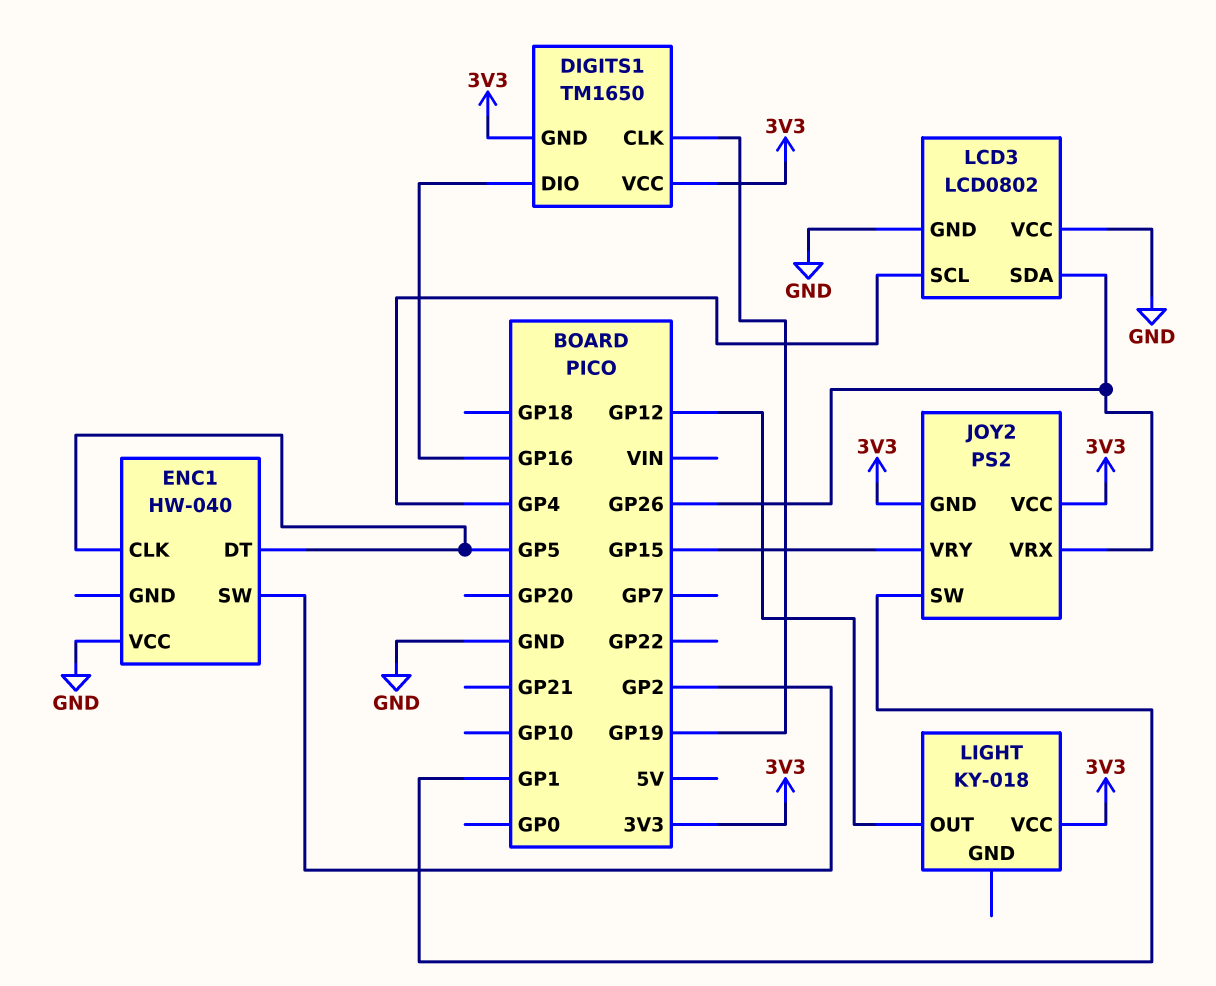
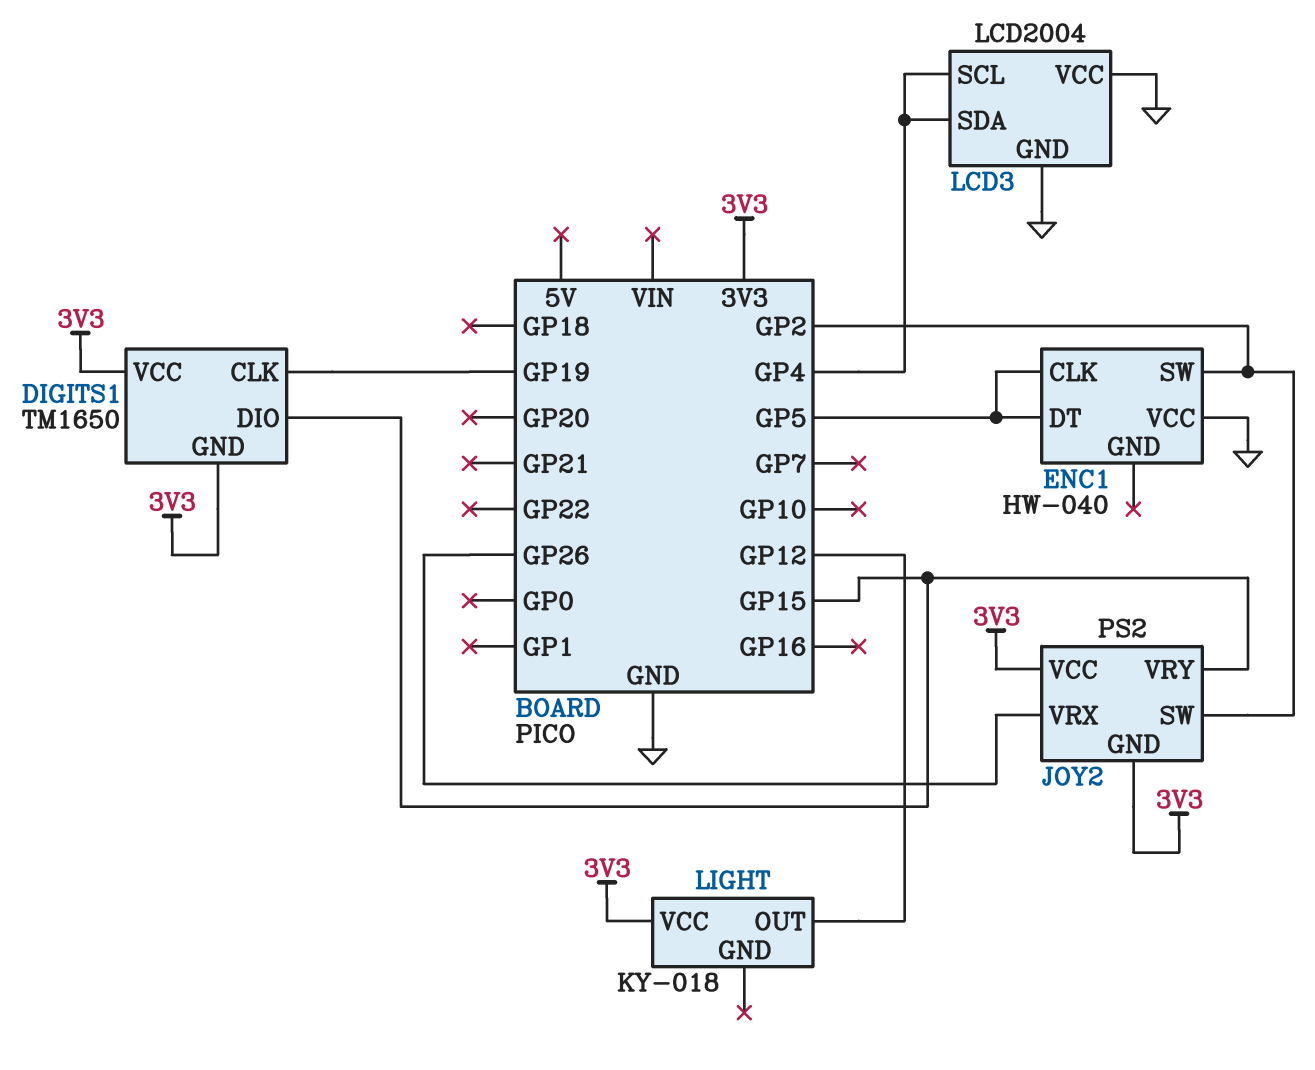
DIGITS1 pin DIO: GP16 -> GP15
JOY2 pin SW: GP1 -> GP2
LCD3: LCD0802 -> LCD2004
LCD3 pin SDA: GP26 -> GP4

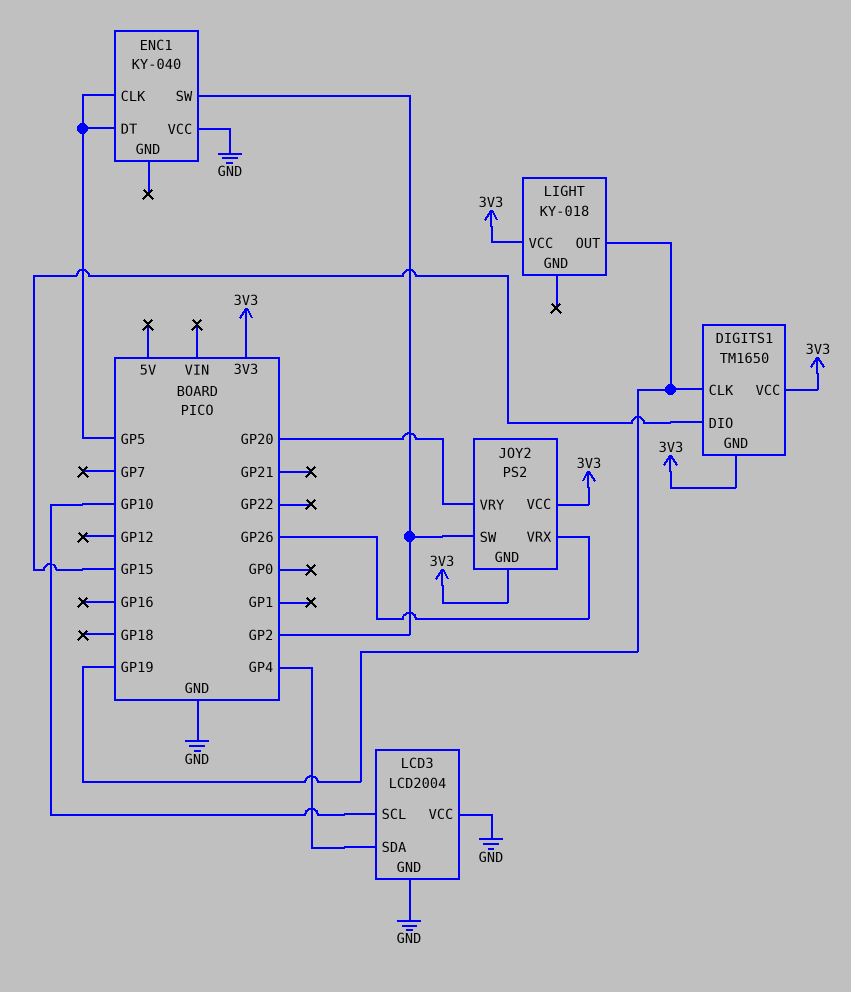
ENC1: HW-040 -> KY-040
JOY2 pin VRY: GP15 -> GP20
LCD3 pin SCL: GP4 -> GP10
LIGHT pin OUT: GP12 -> GP19

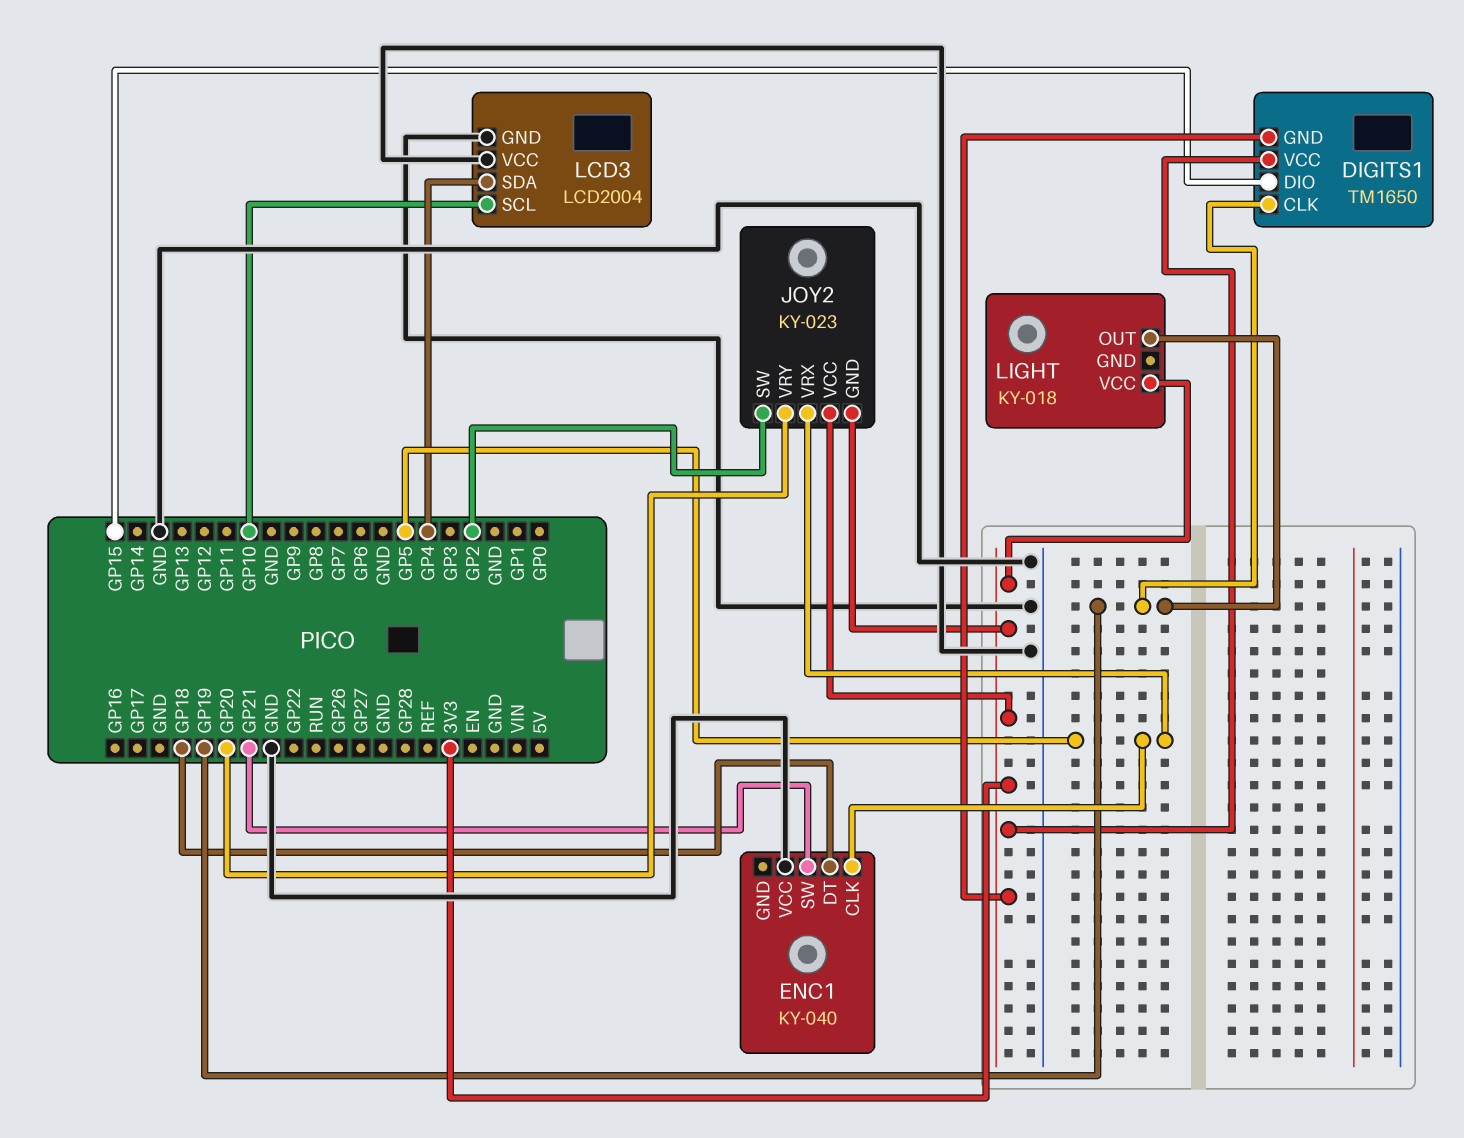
ENC1 pin DT: GP5 -> GP18
ENC1 pin SW: GP2 -> GP21
JOY2: PS2 -> KY-023
JOY2 pin VRX: GP26 -> GP5

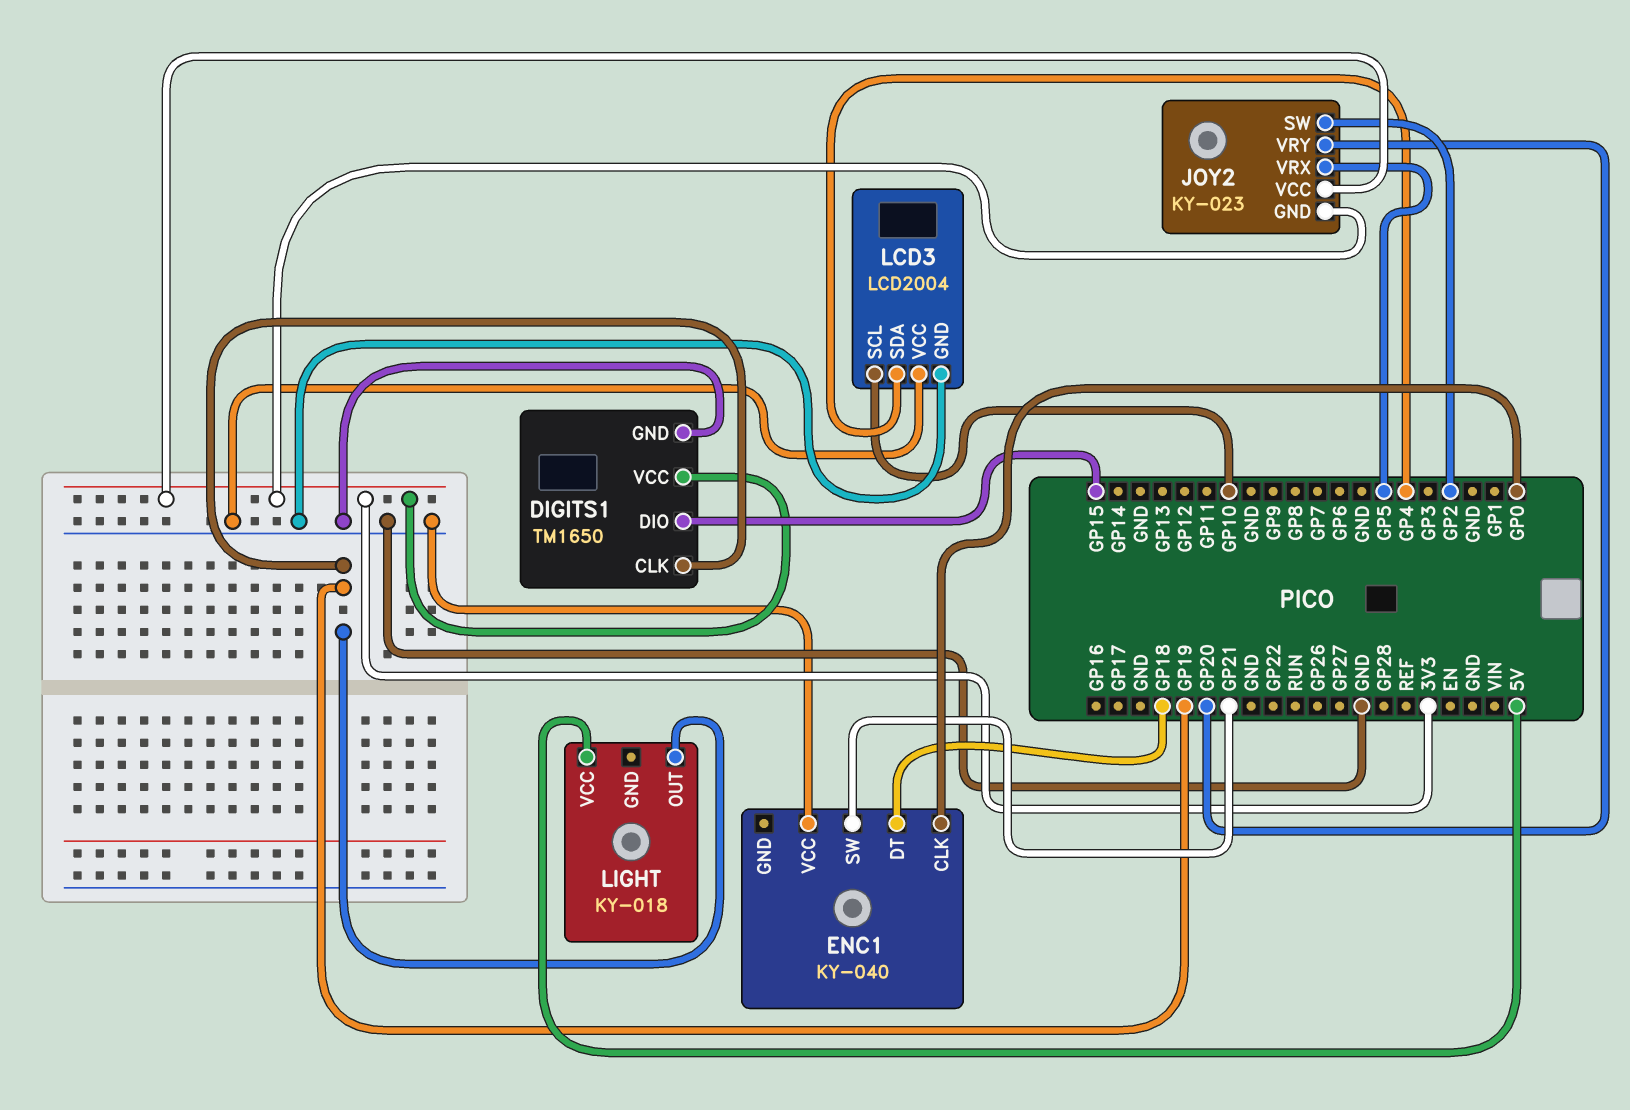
DIGITS1 pin GND: 3V3 -> GND
ENC1 pin CLK: GP5 -> GP0
LIGHT pin VCC: 3V3 -> 5V

